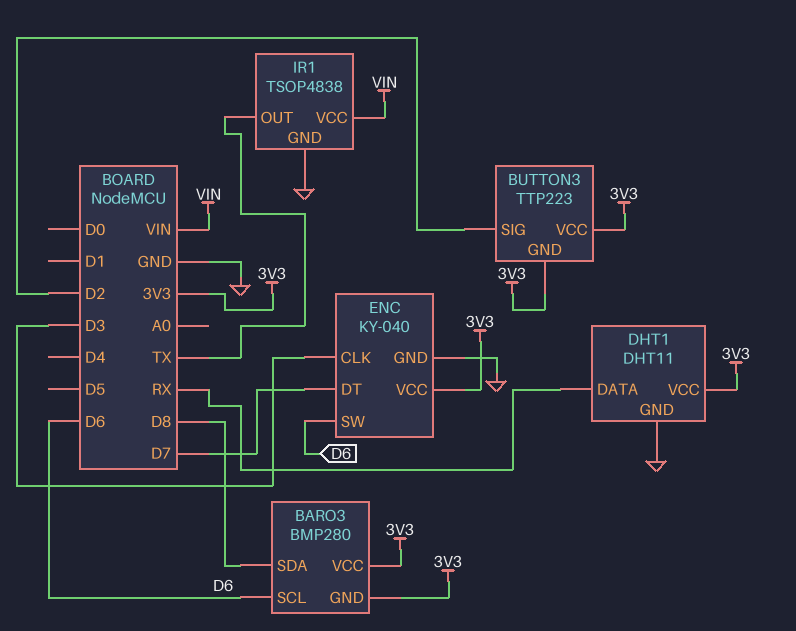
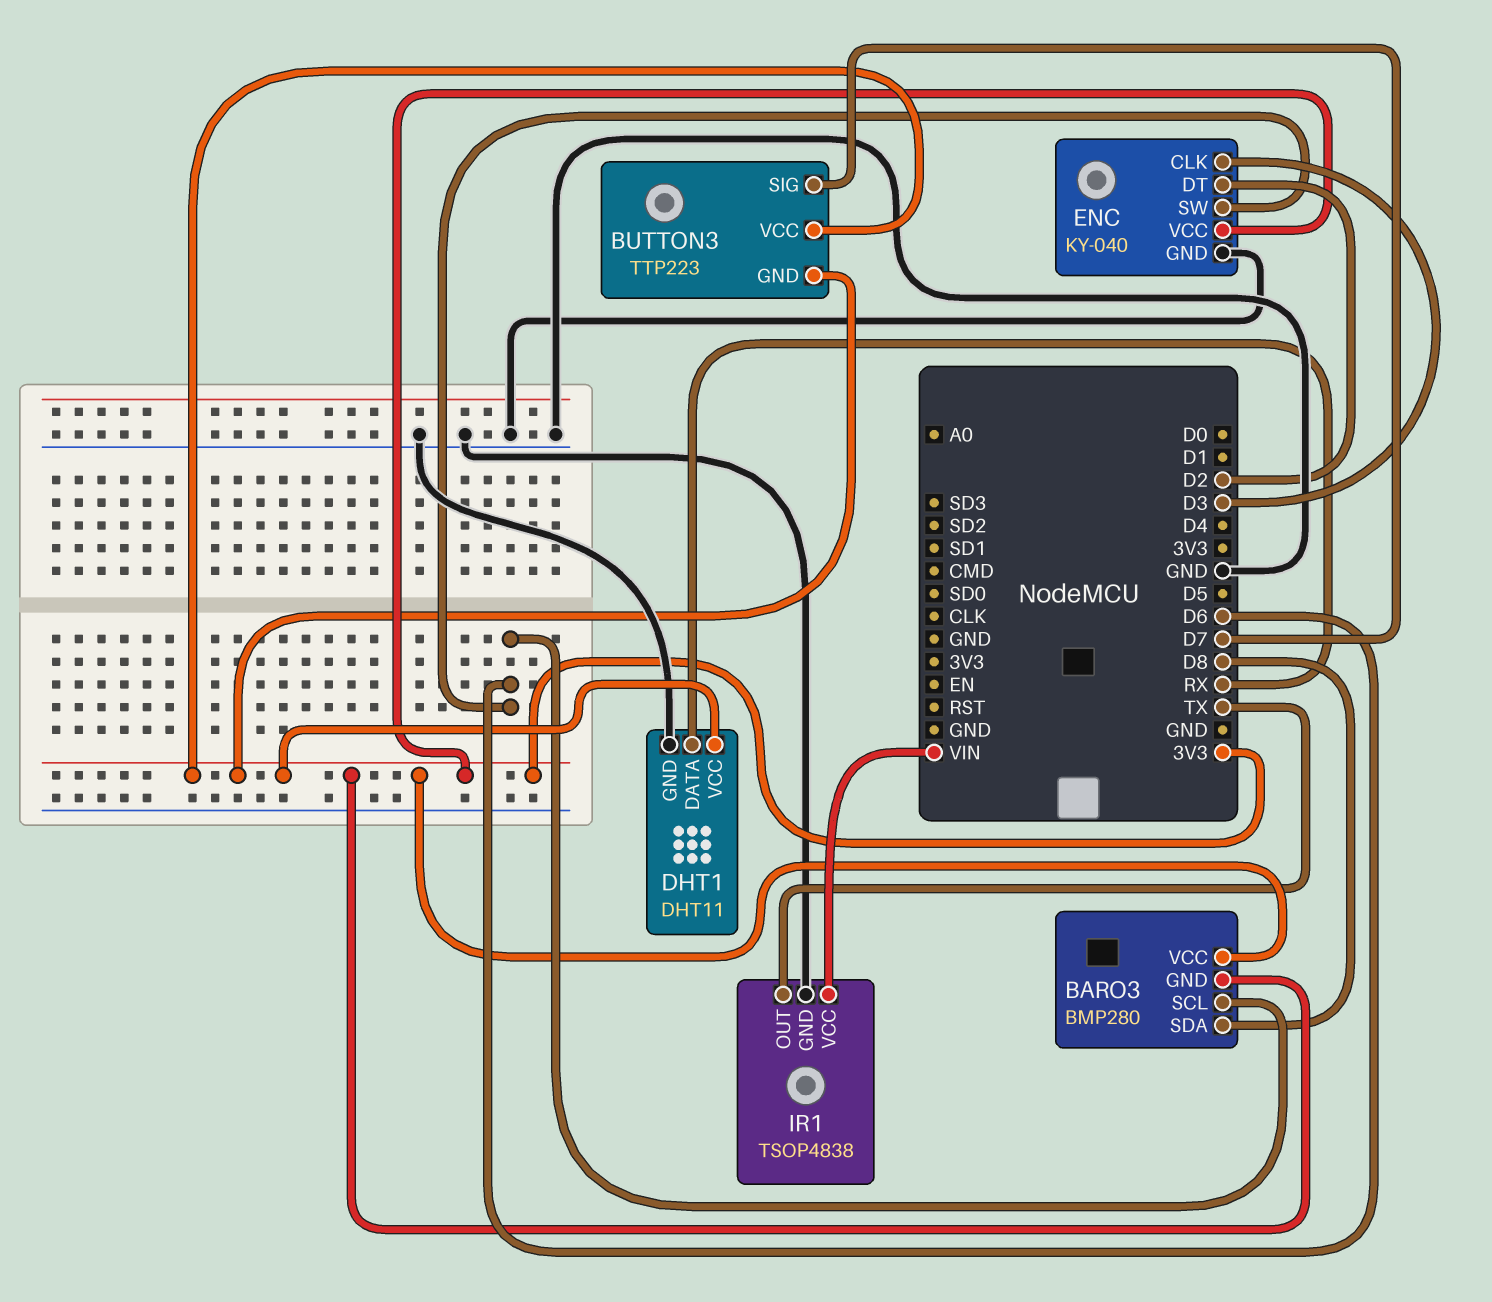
BUTTON3 pin SIG: D2 -> D7
ENC pin DT: D7 -> D2

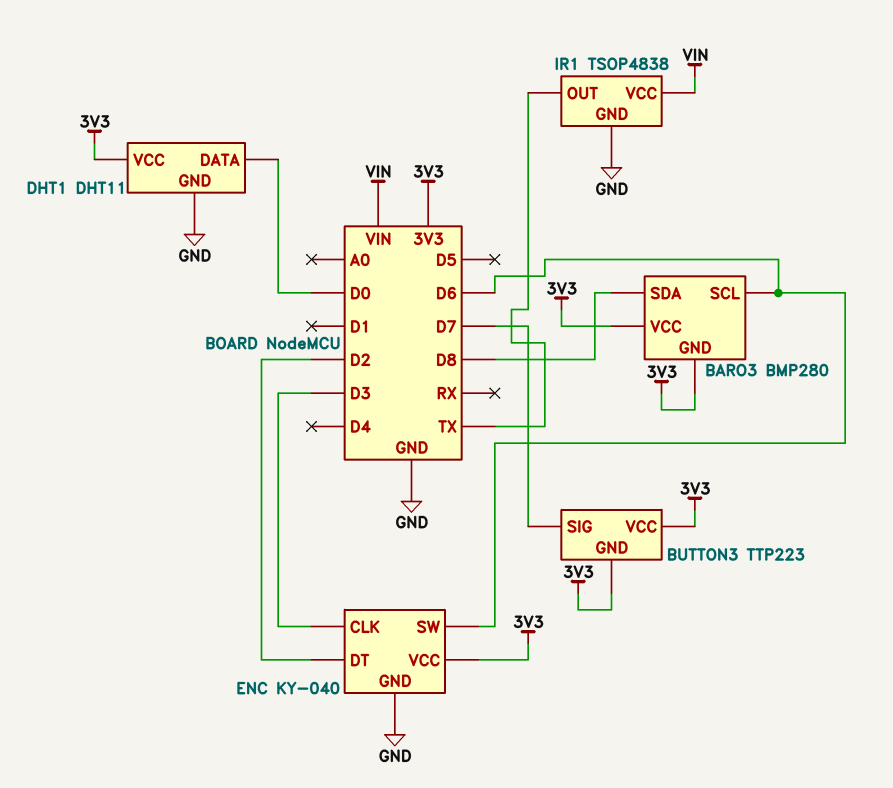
DHT1 pin DATA: RX -> D0

